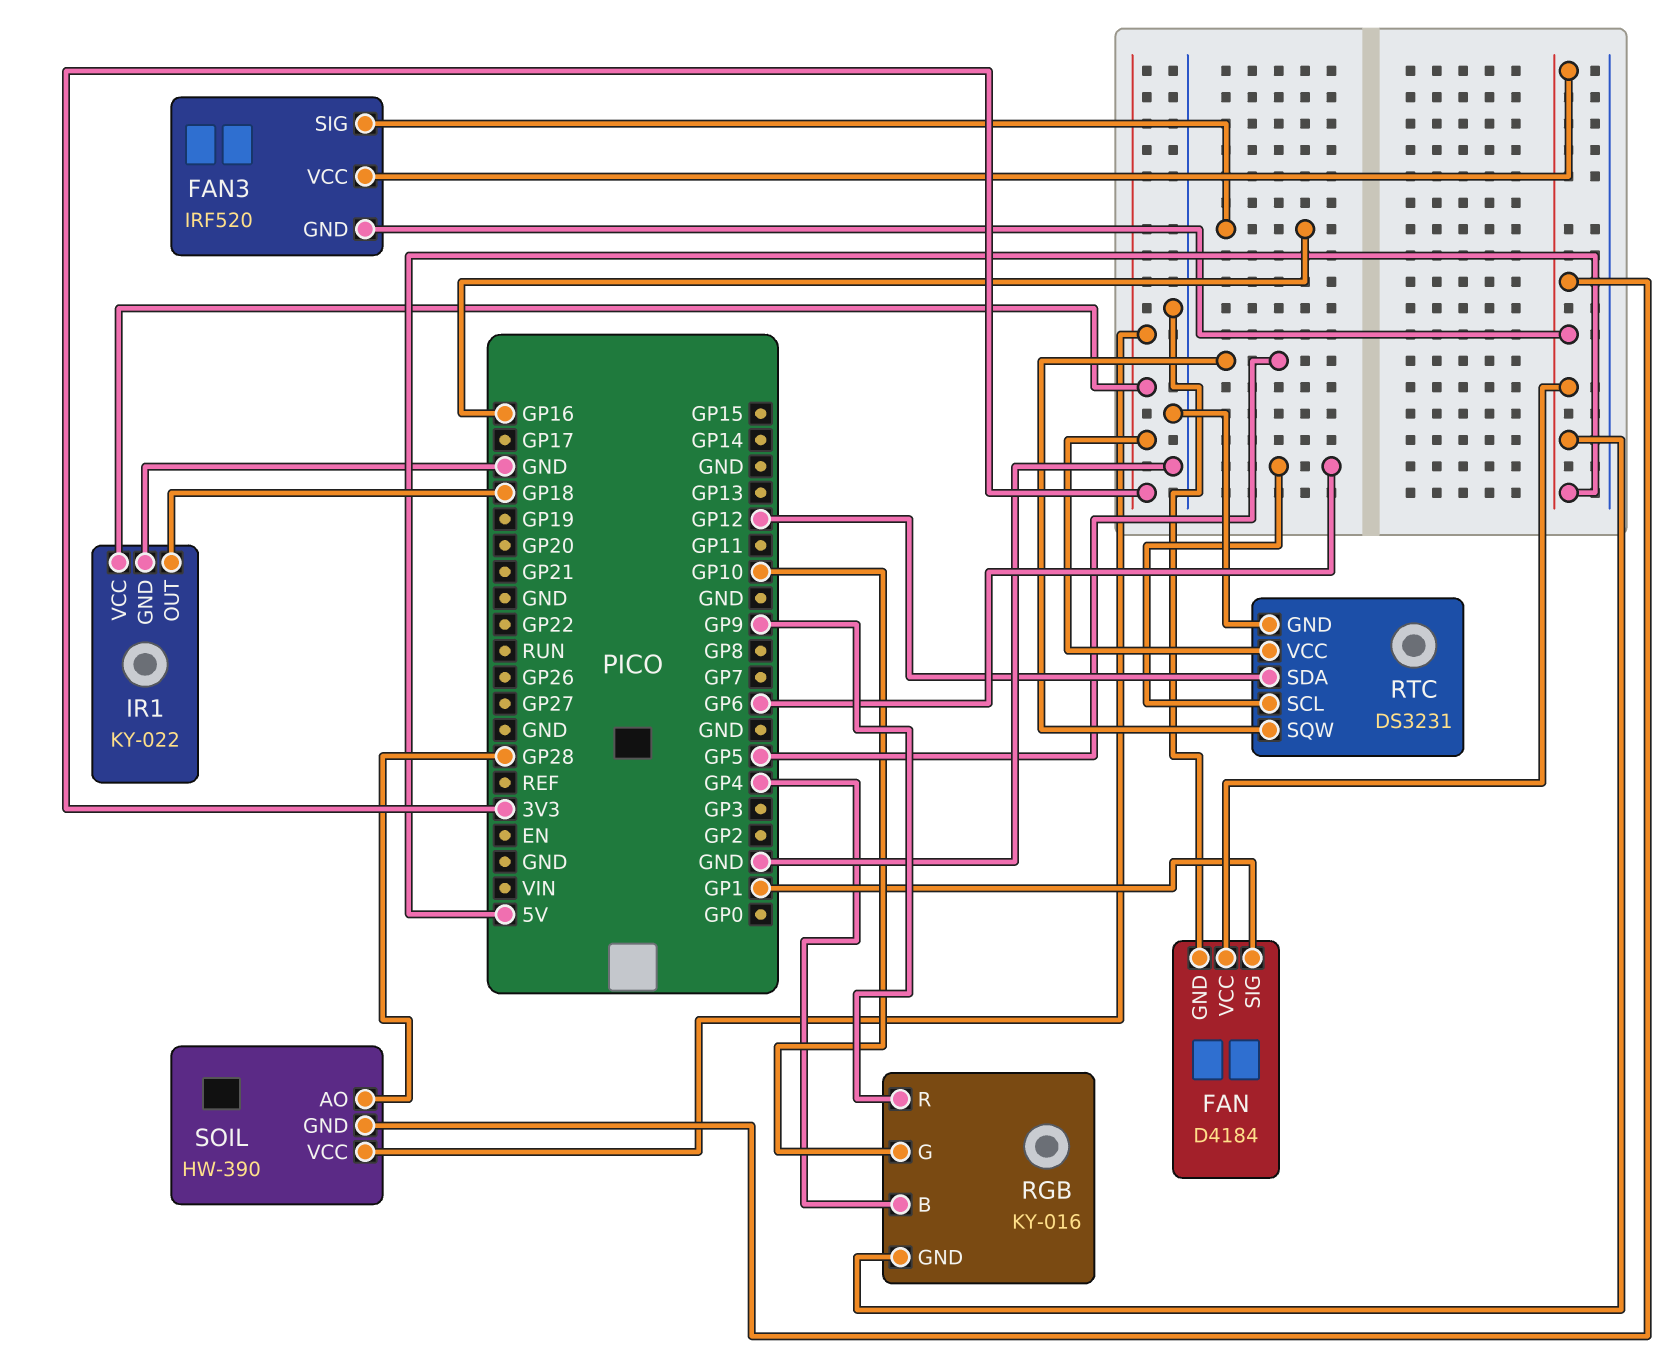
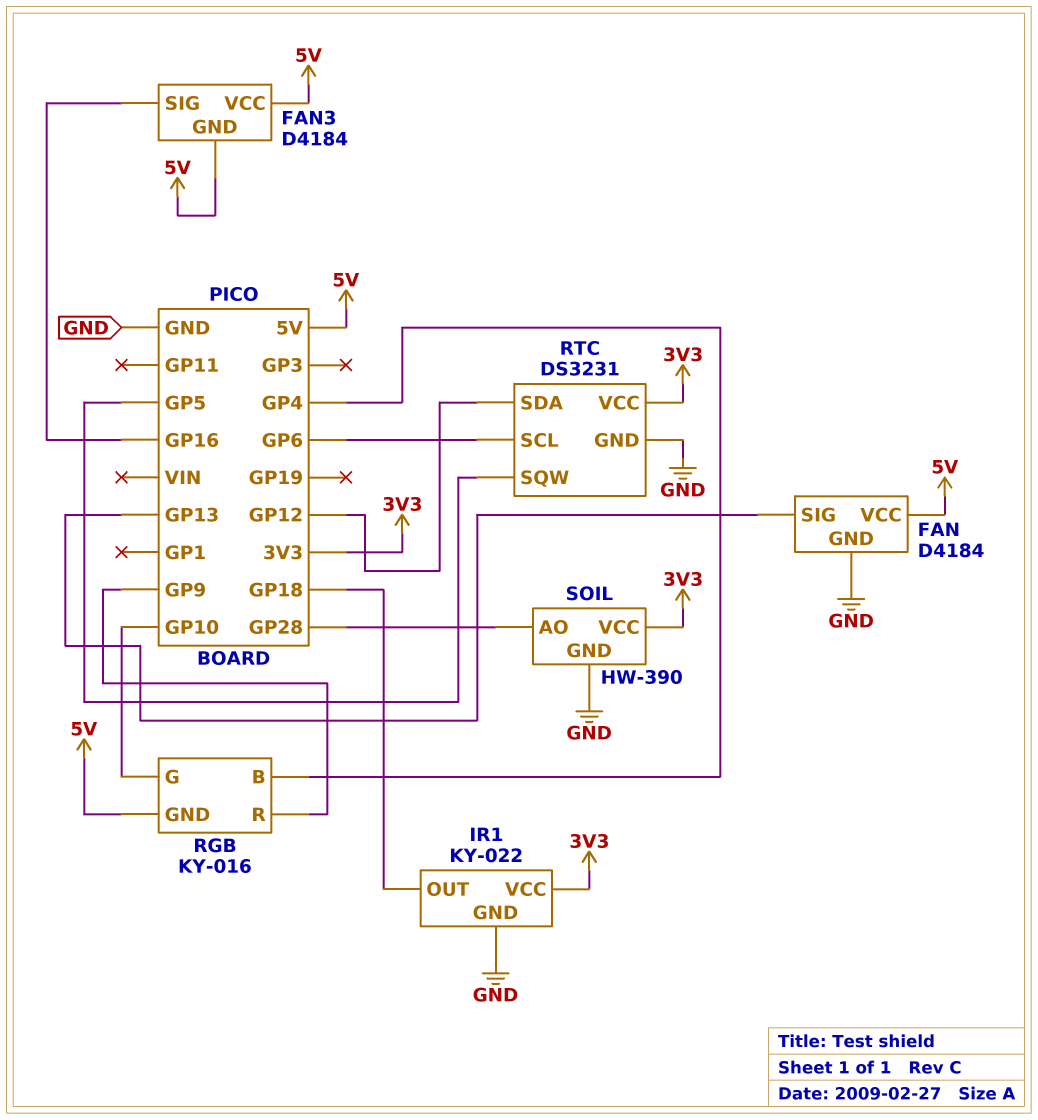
FAN pin SIG: GP1 -> GP13
FAN3: IRF520 -> D4184
SOIL pin GND: 5V -> GND

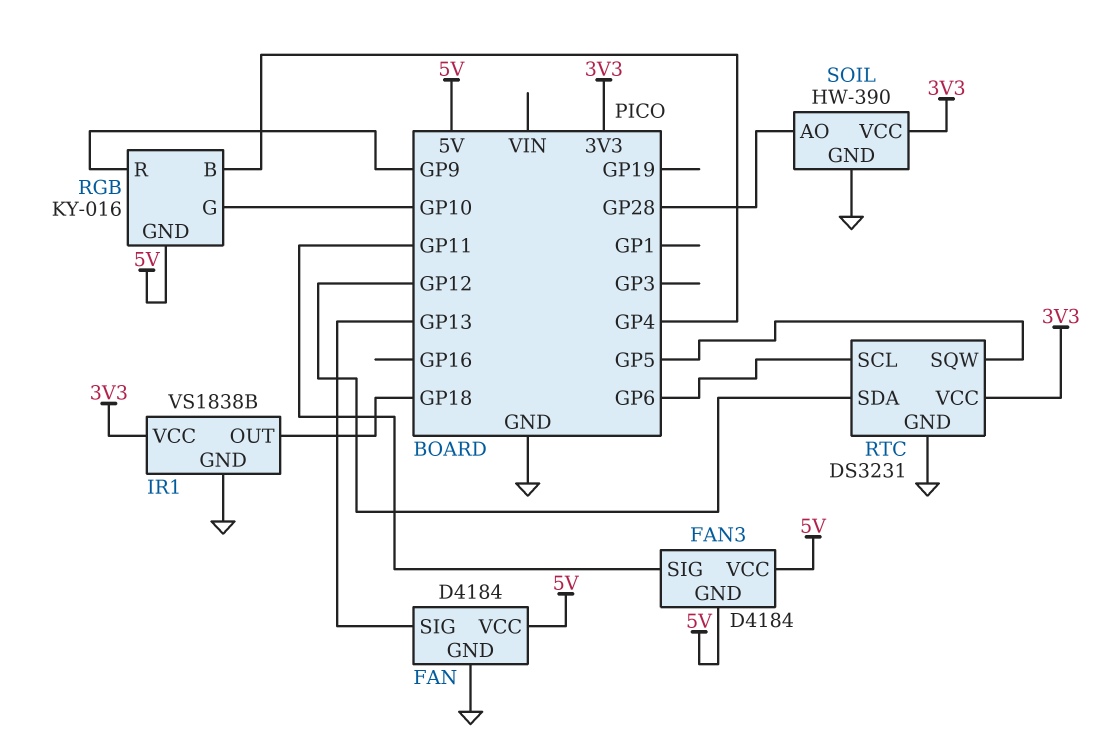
FAN3 pin SIG: GP16 -> GP11
IR1: KY-022 -> VS1838B

